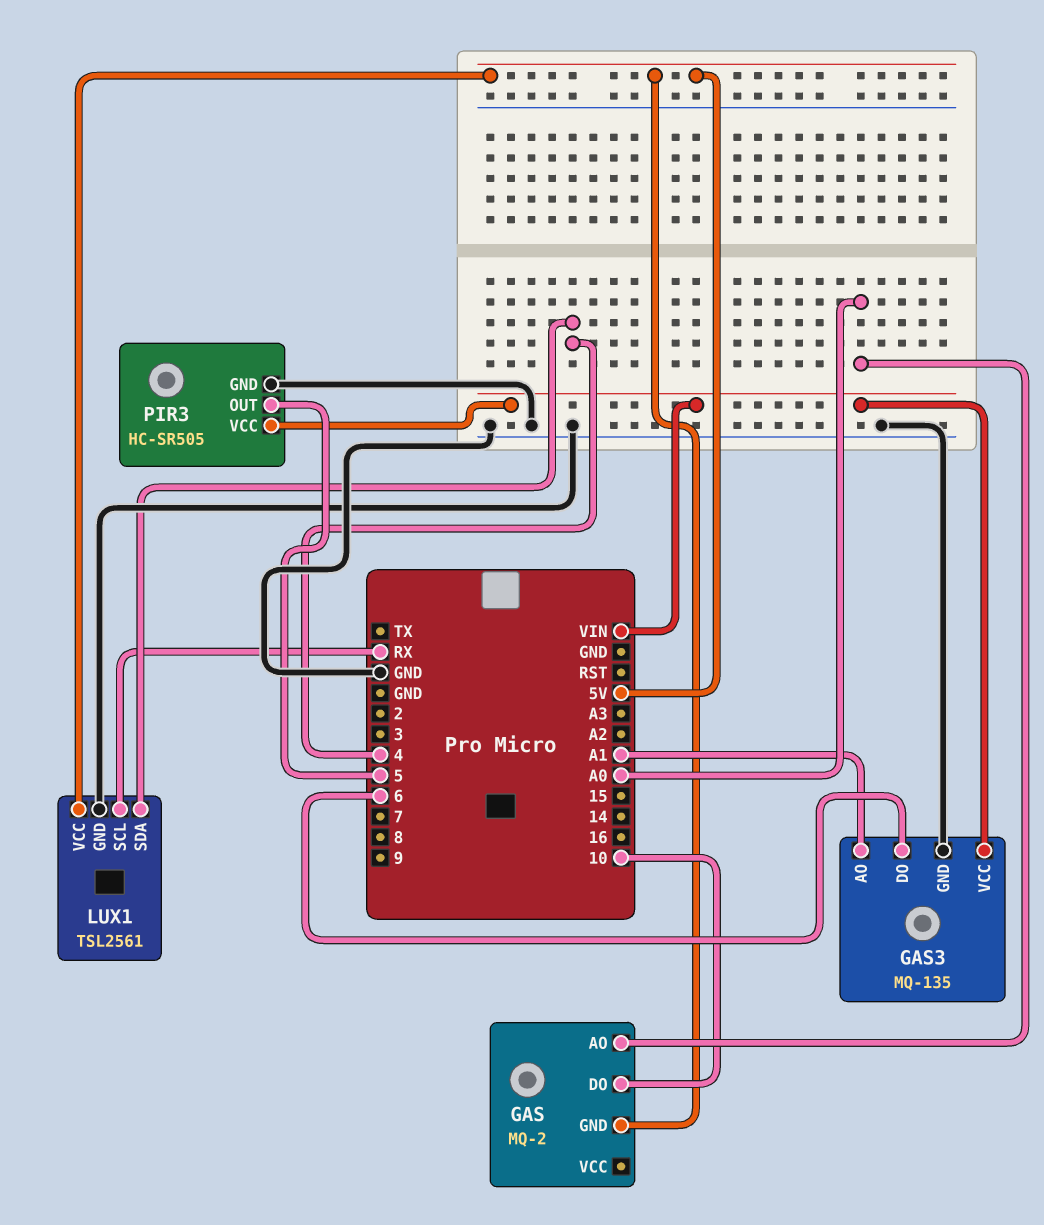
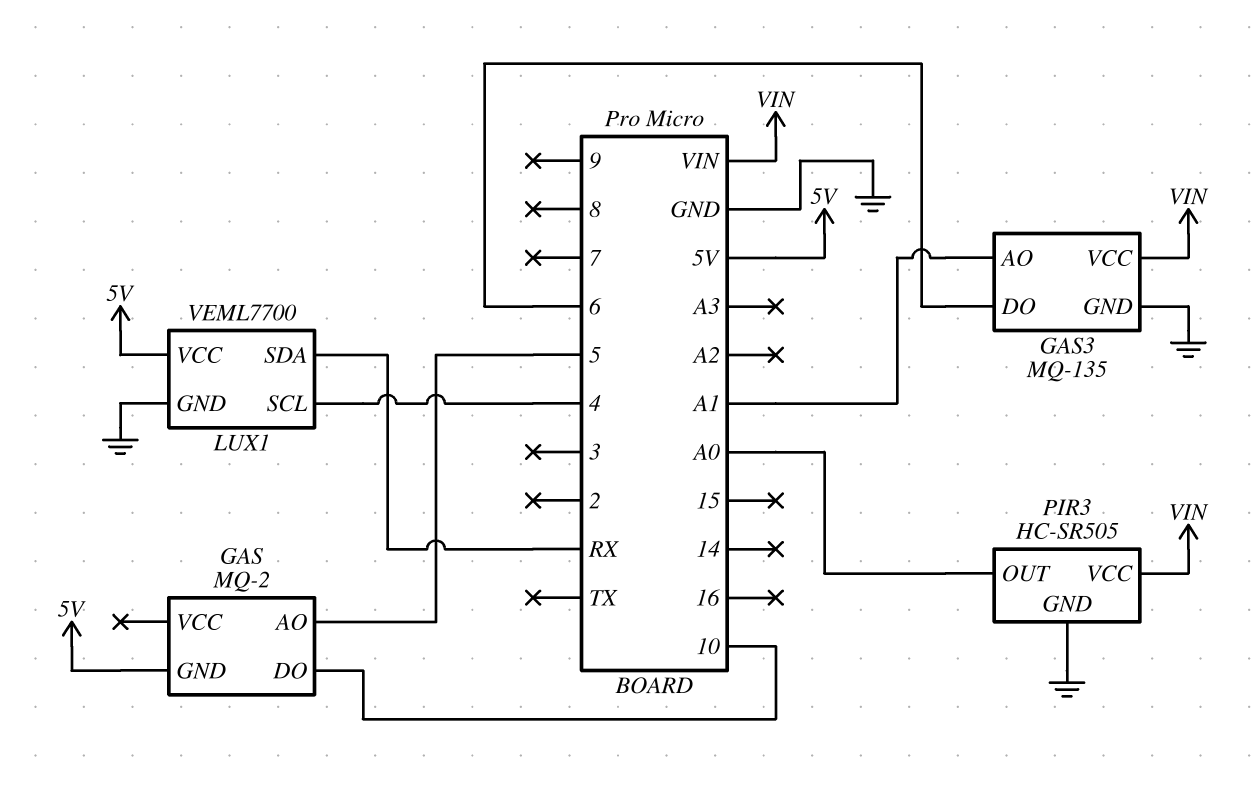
GAS pin AO: A0 -> 5
LUX1: TSL2561 -> VEML7700
LUX1 pin SCL: RX -> 4
LUX1 pin SDA: 4 -> RX
PIR3 pin OUT: 5 -> A0

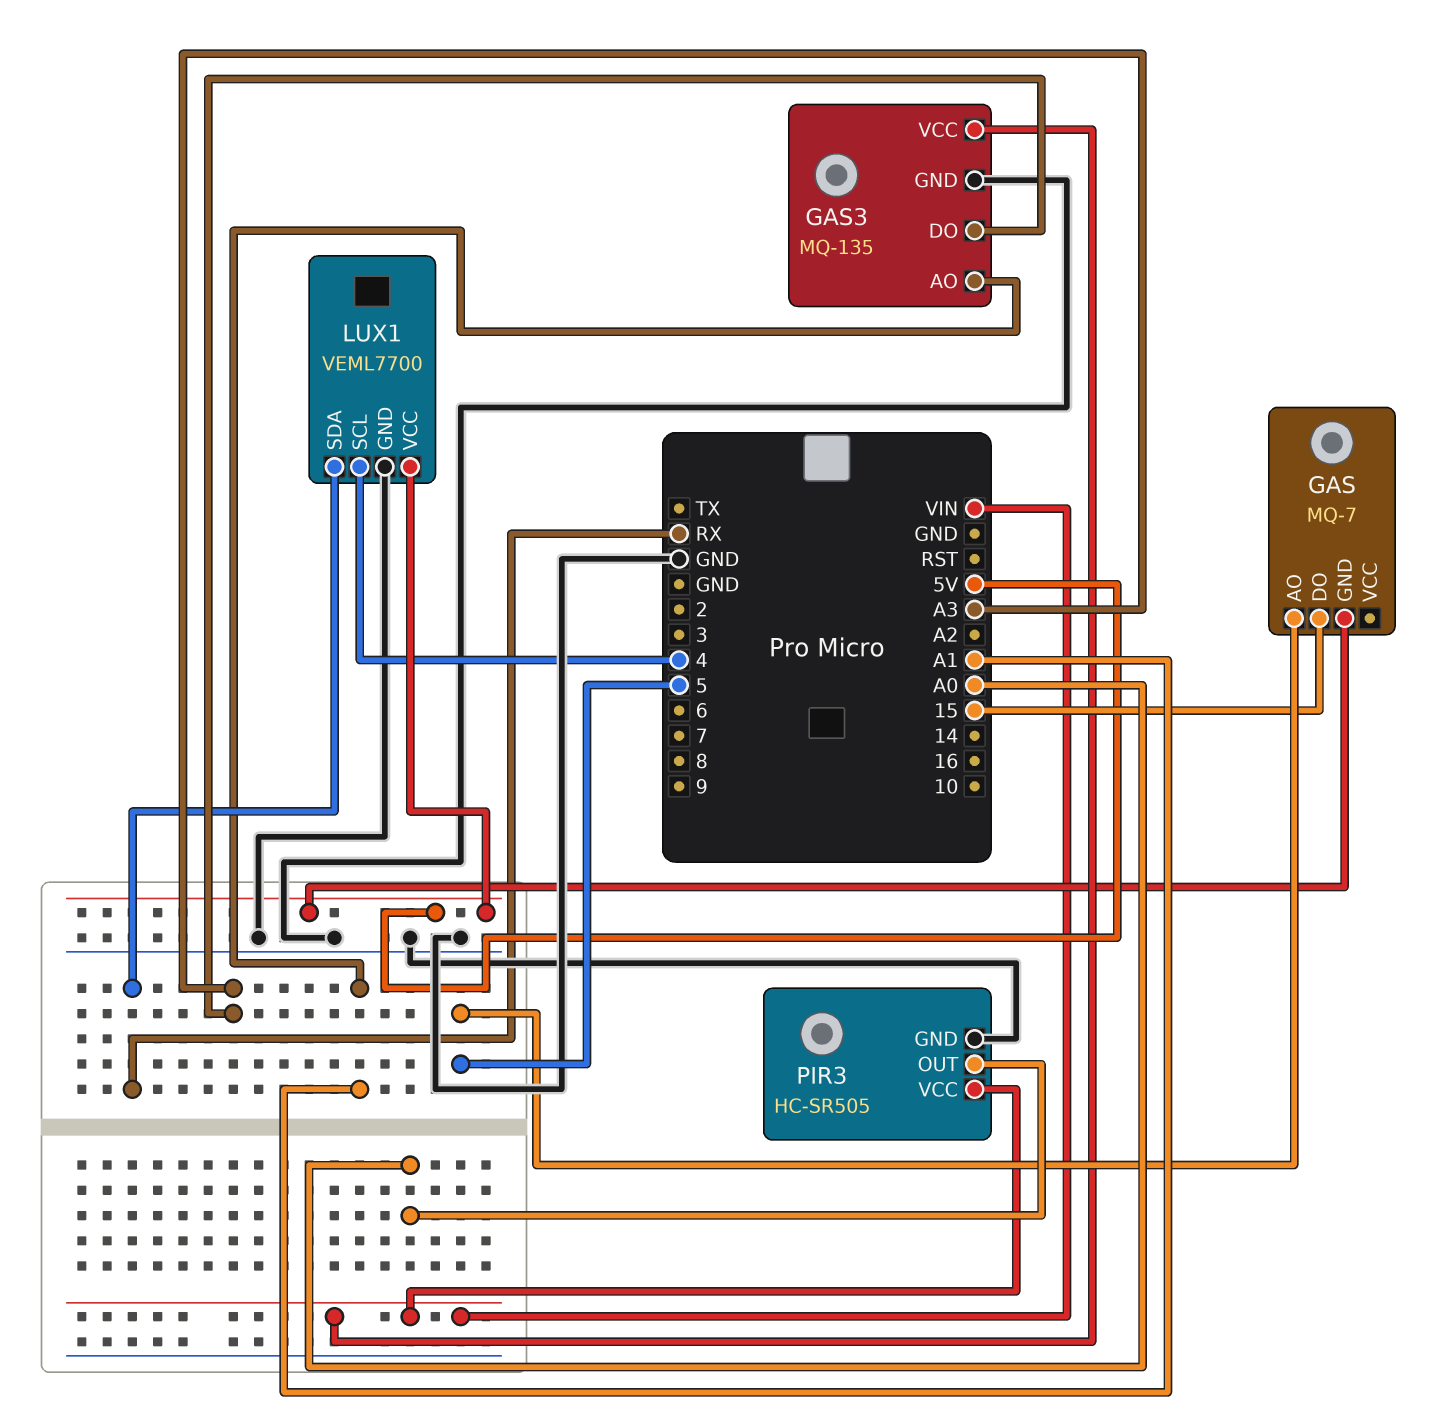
GAS: MQ-2 -> MQ-7
GAS pin DO: 10 -> 15
GAS3 pin DO: 6 -> A3

